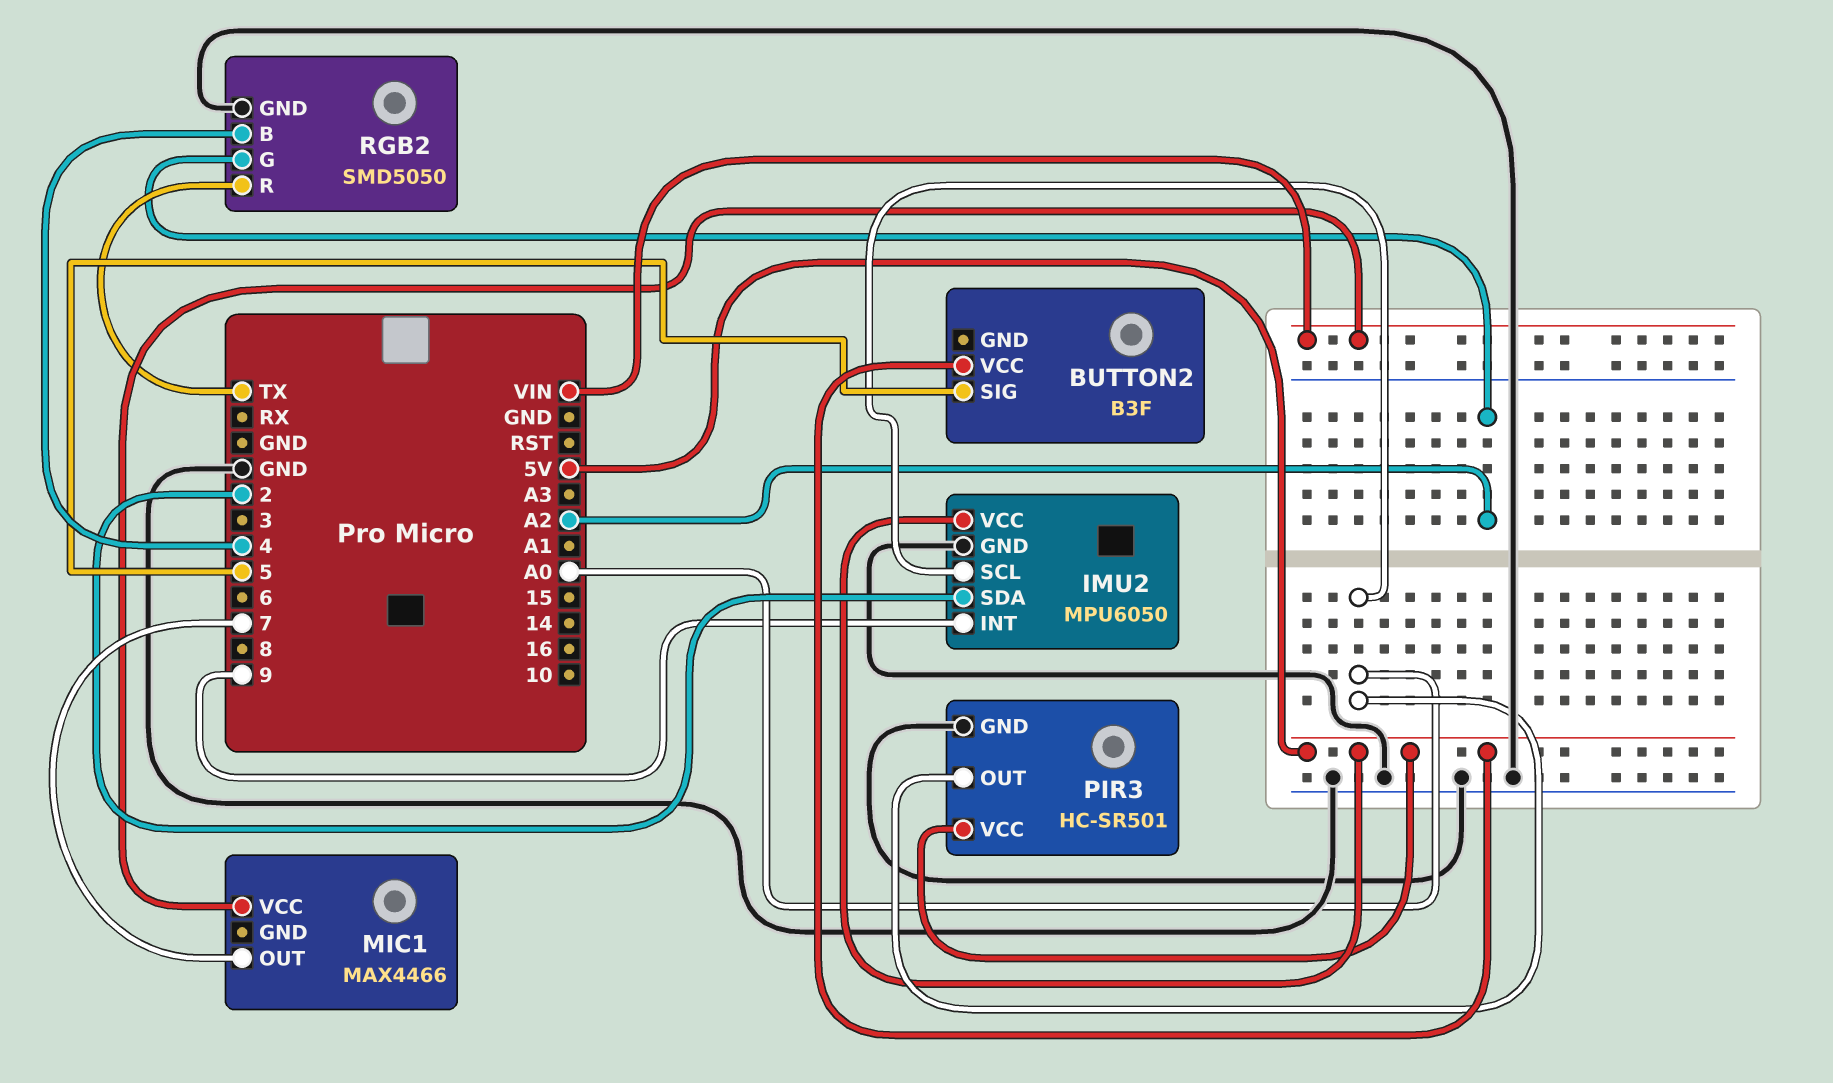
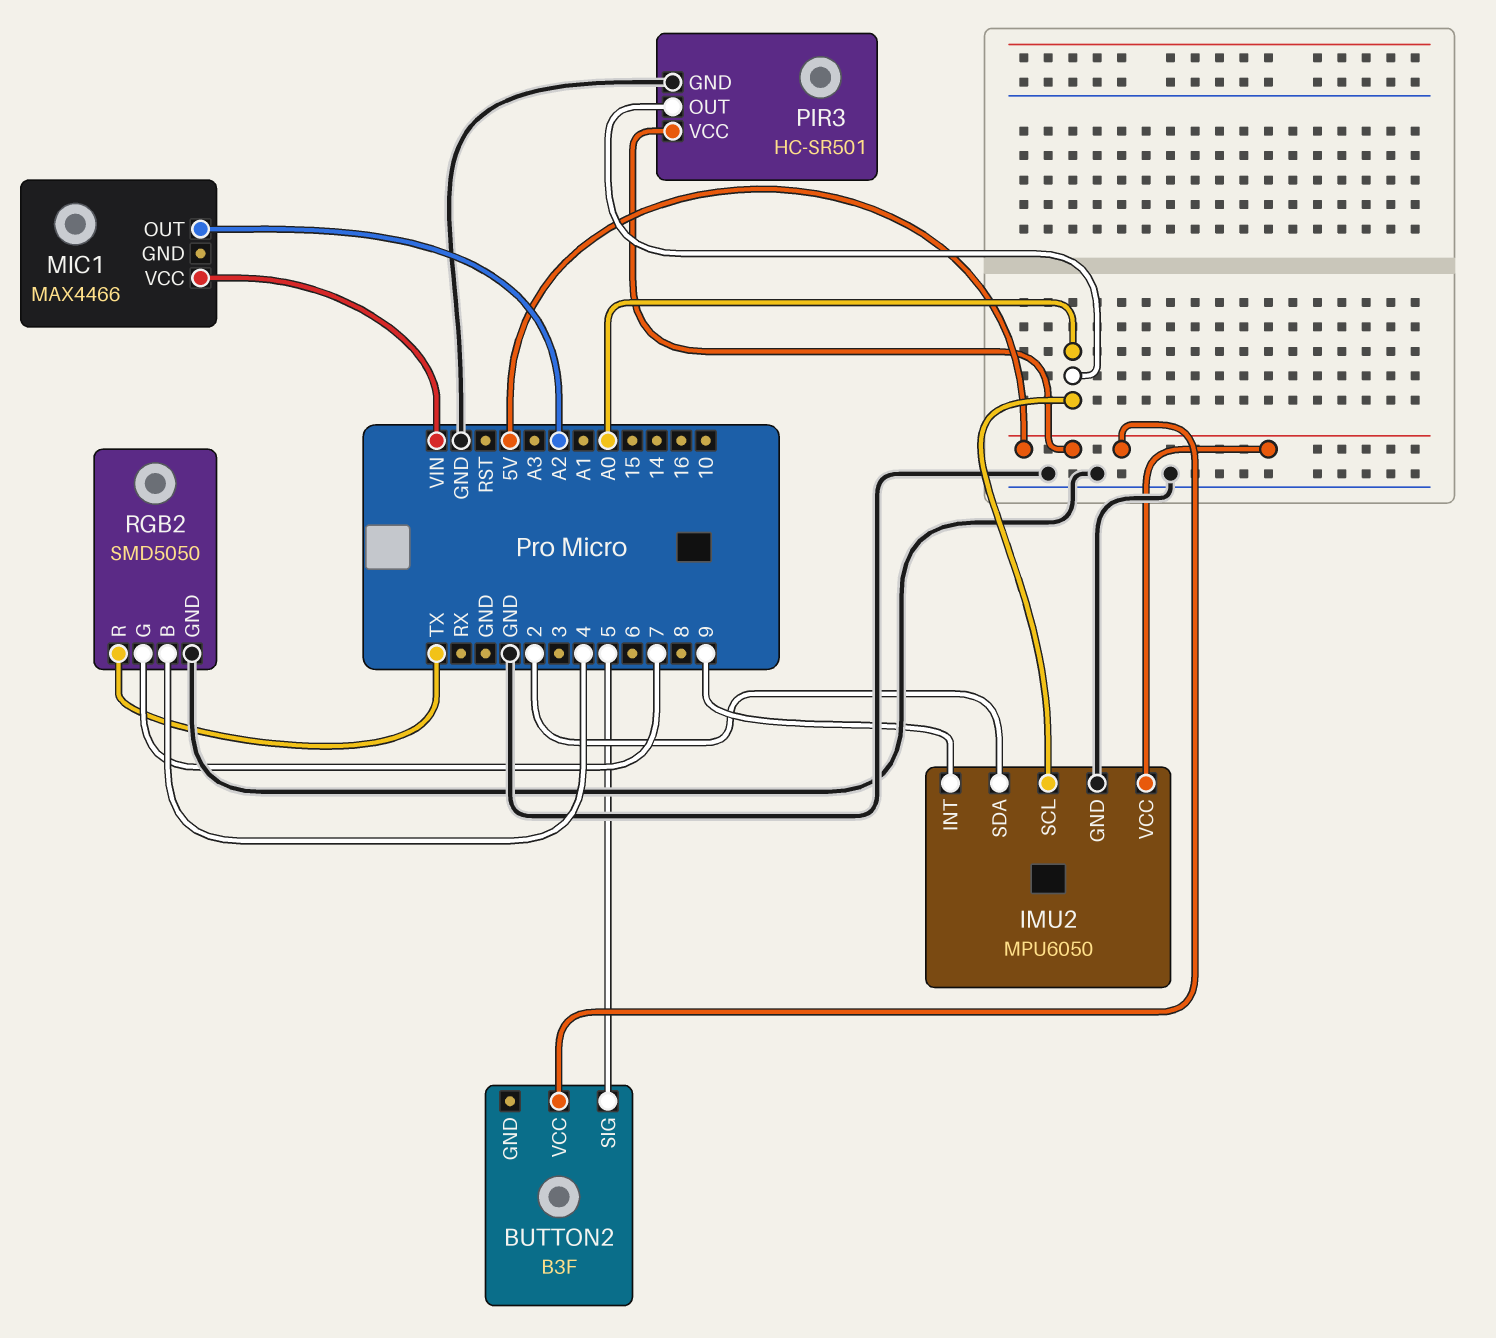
MIC1 pin OUT: 7 -> A2
RGB2 pin G: A2 -> 7

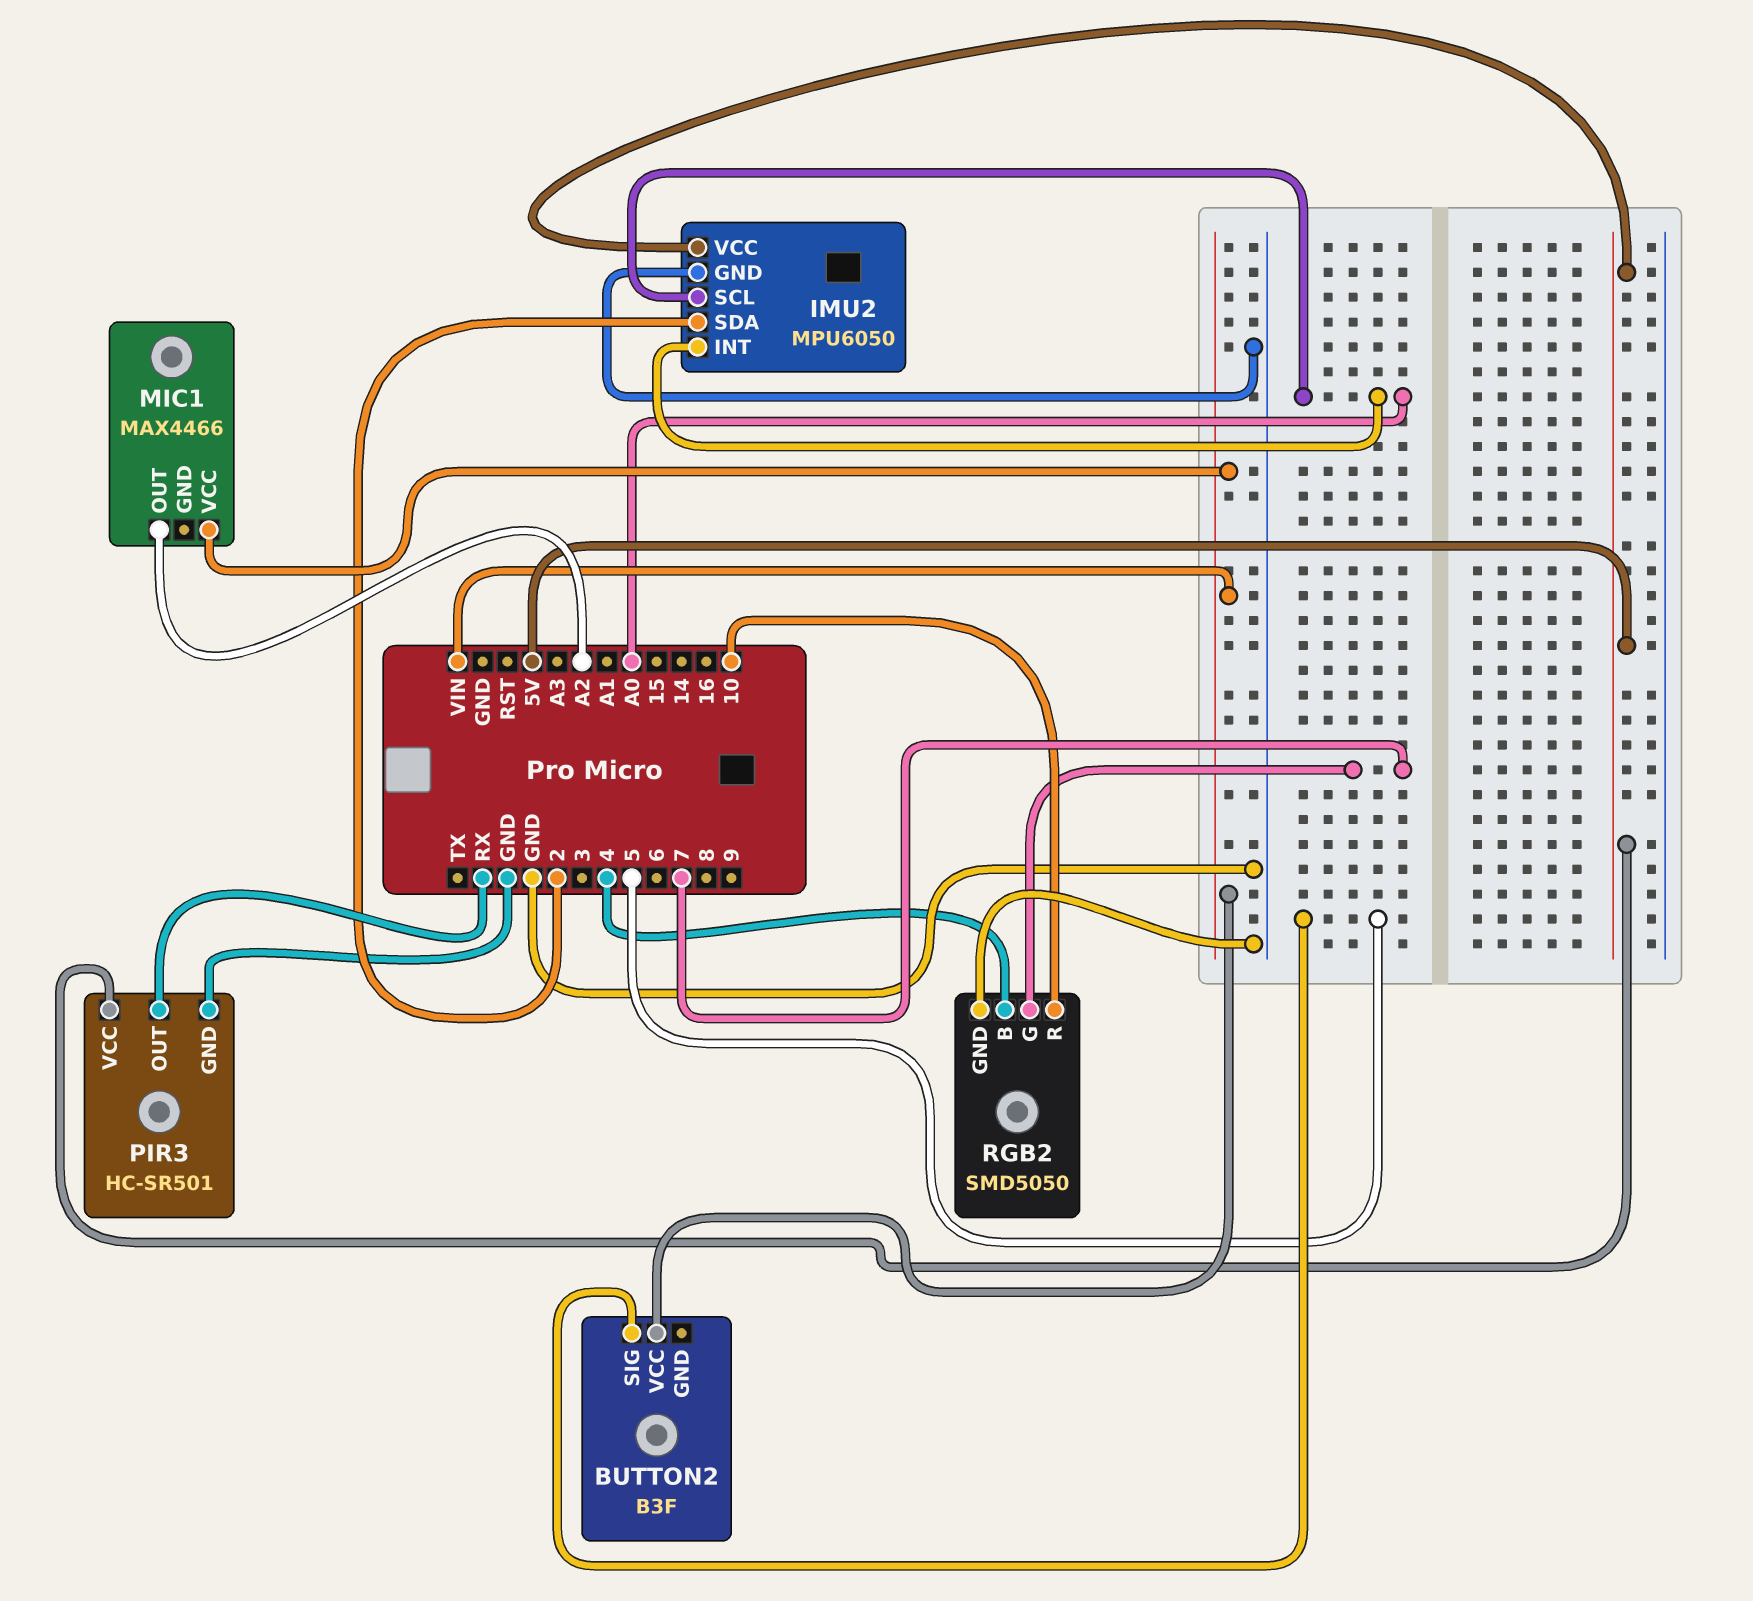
BUTTON2 pin VCC: 5V -> VIN
IMU2 pin INT: 9 -> A0
PIR3 pin OUT: A0 -> RX
RGB2 pin R: TX -> 10

